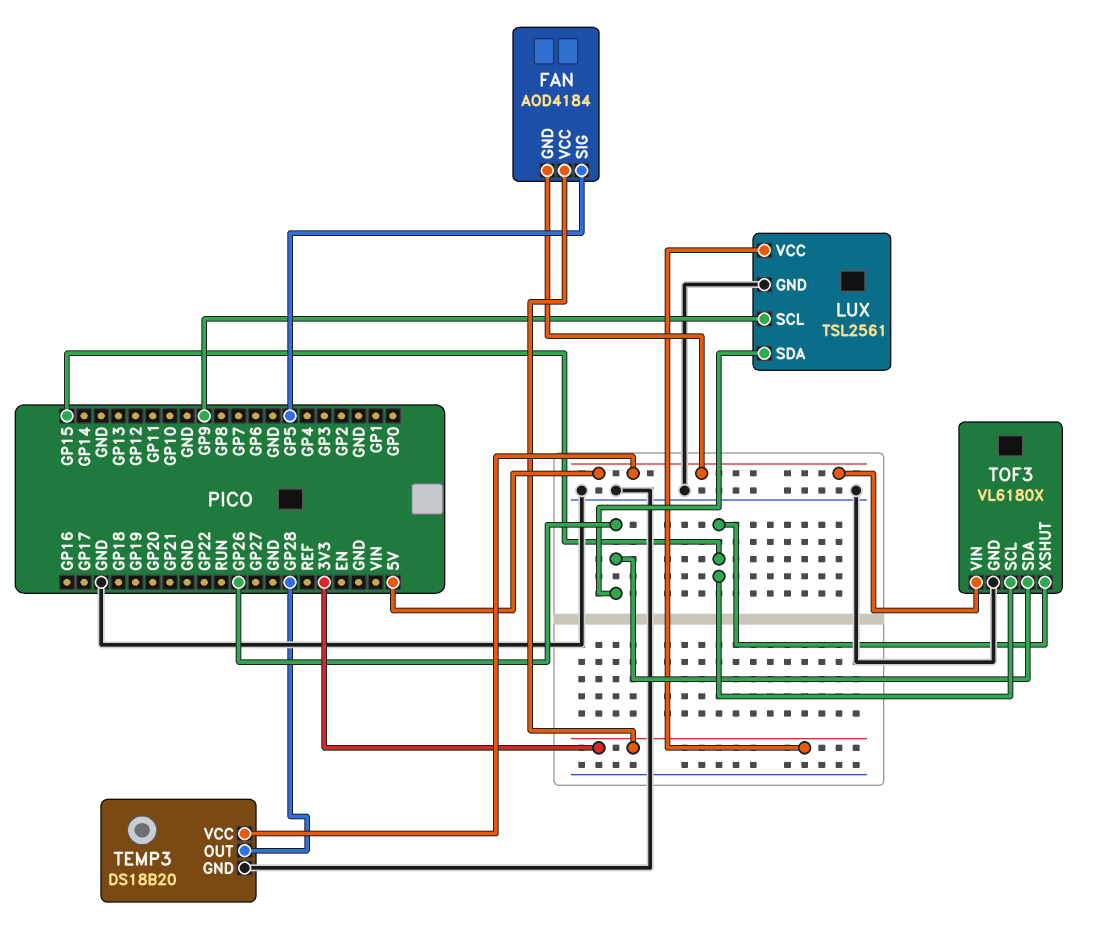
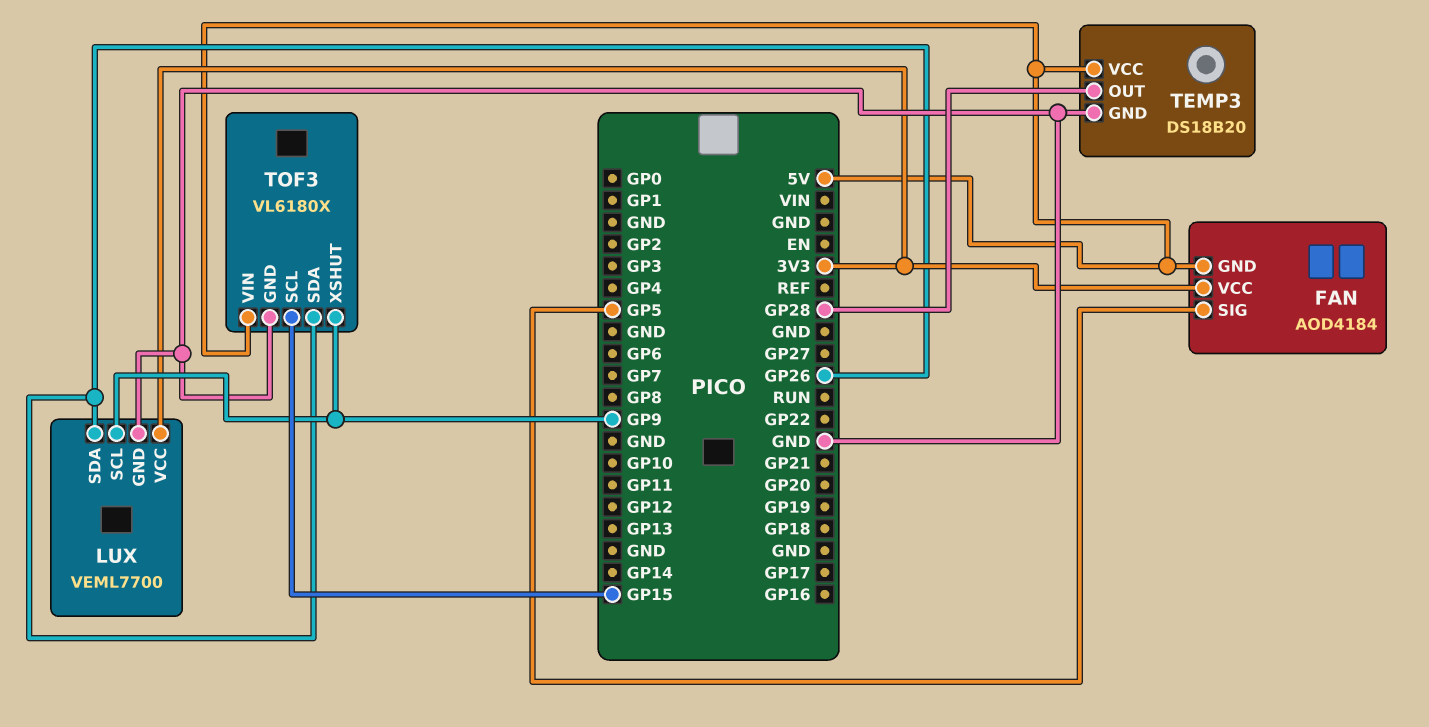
LUX: TSL2561 -> VEML7700
TOF3 pin XSHUT: GP15 -> GP9

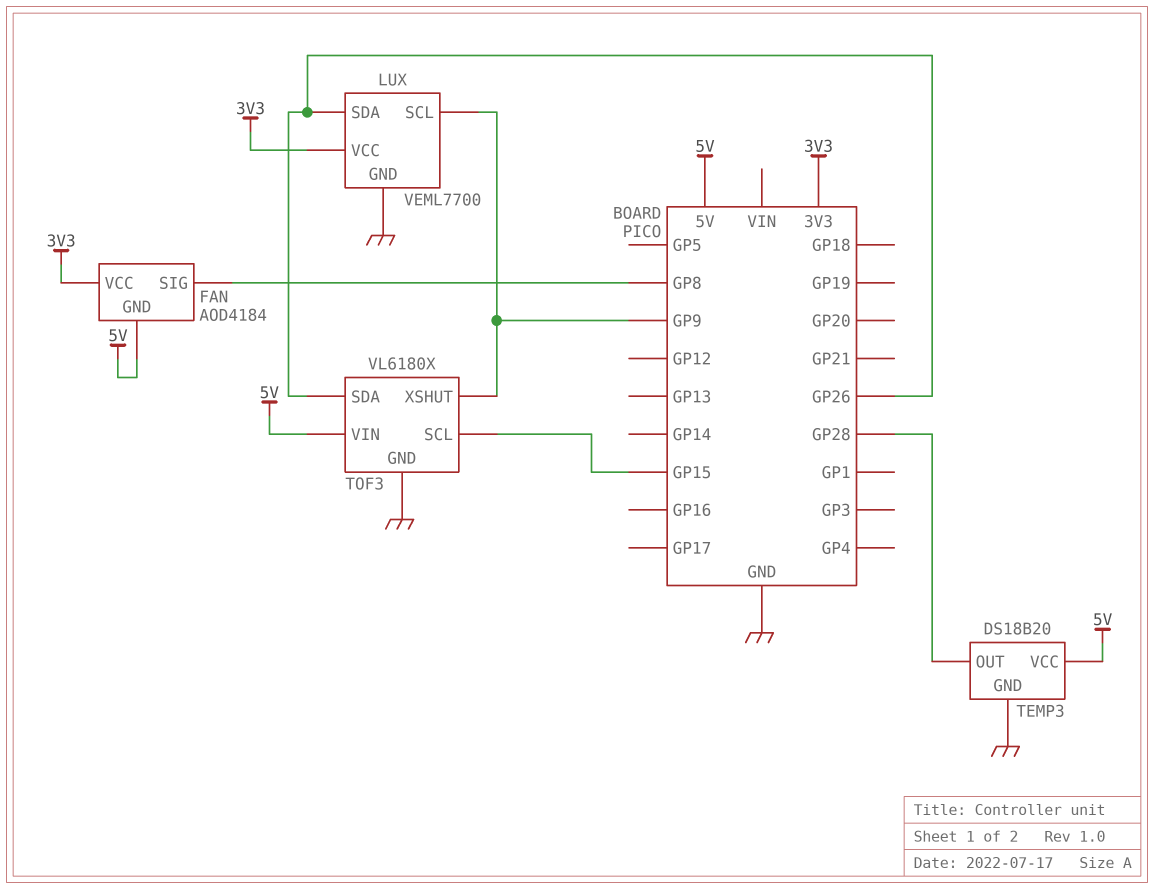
FAN pin SIG: GP5 -> GP8

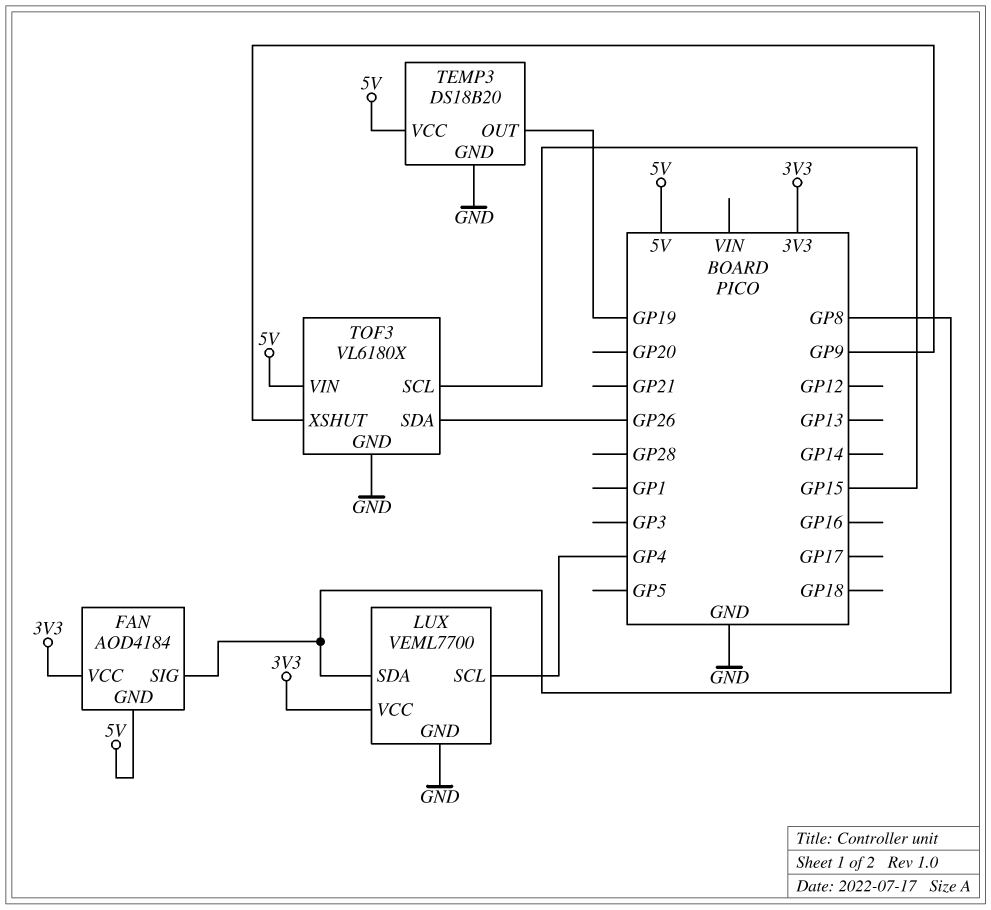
LUX pin SCL: GP9 -> GP4
LUX pin SDA: GP26 -> GP8
TEMP3 pin OUT: GP28 -> GP19

